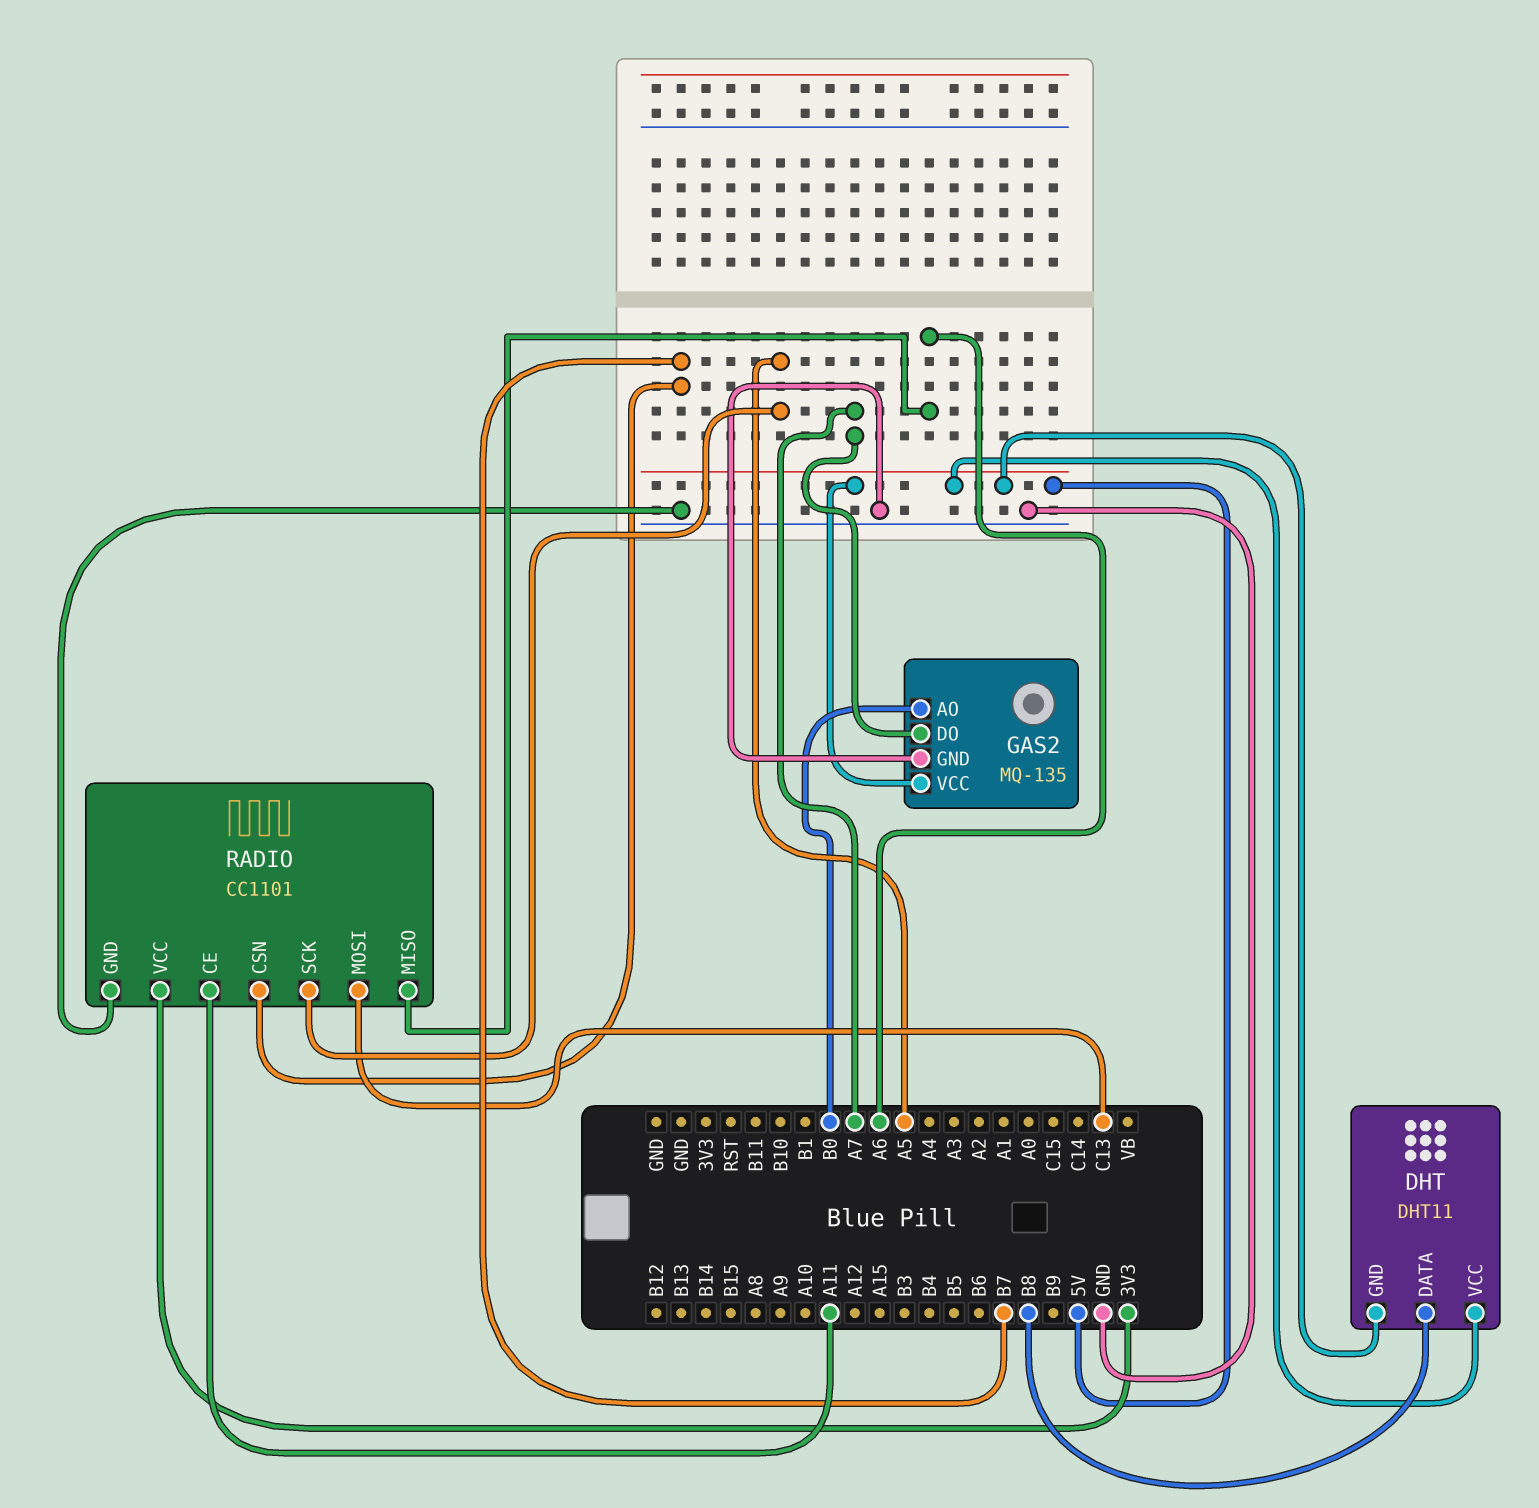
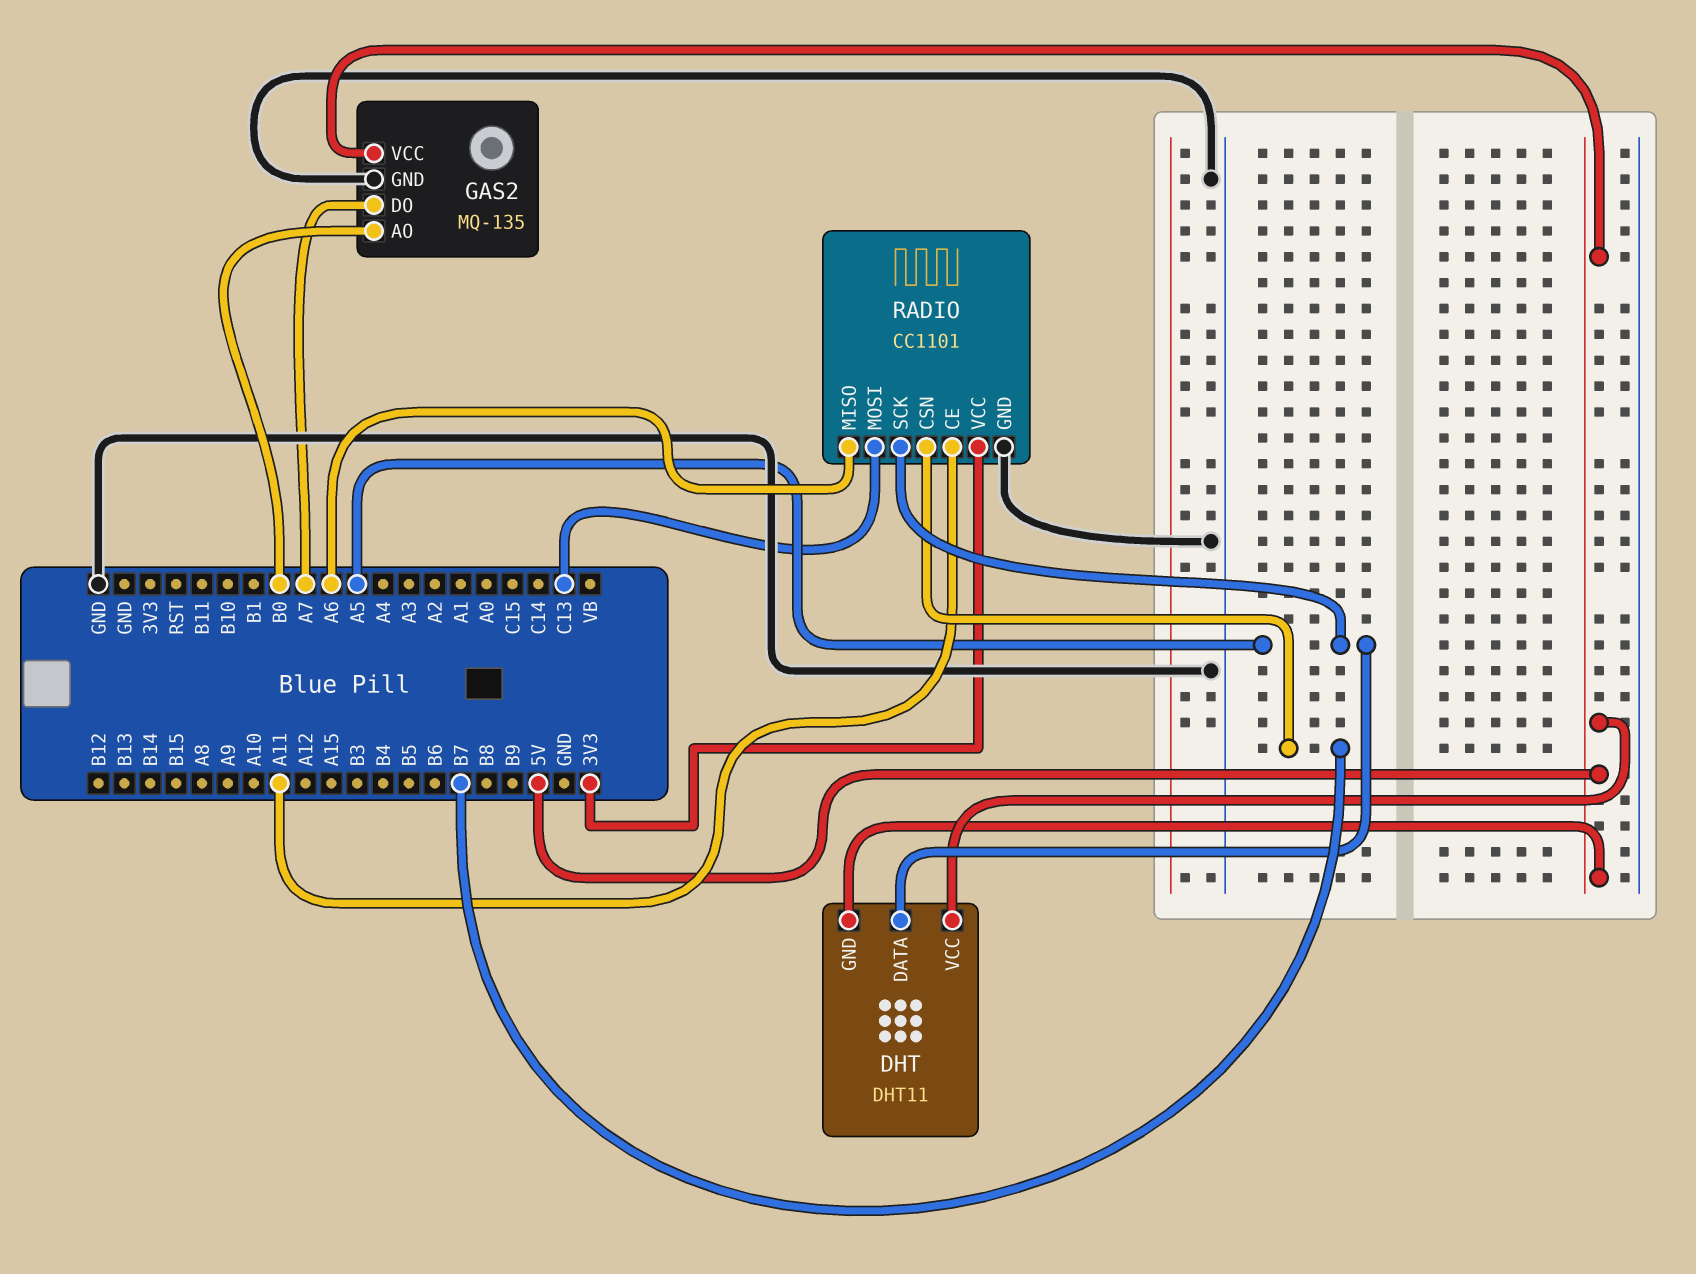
DHT pin DATA: B8 -> A5

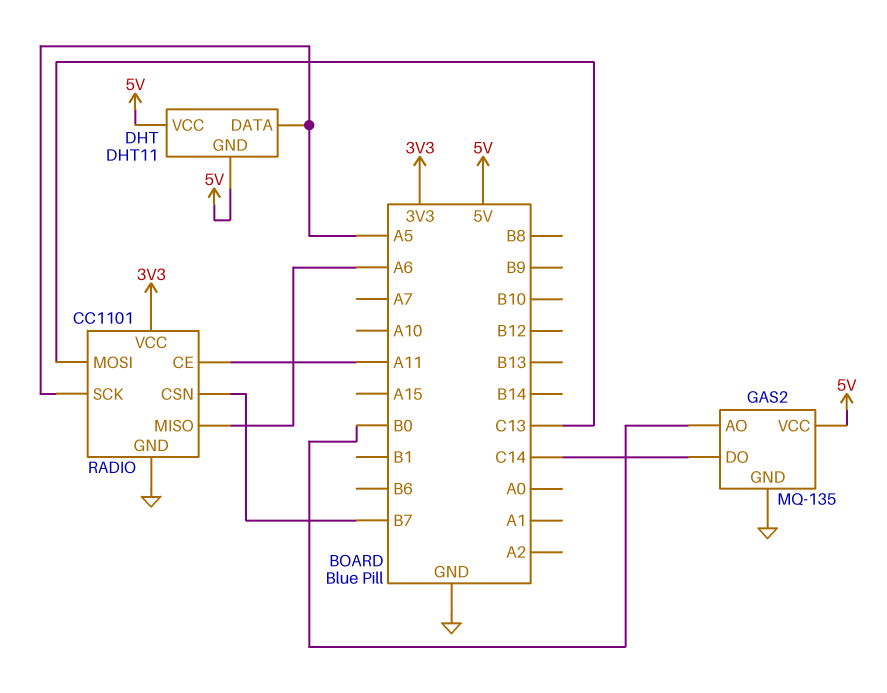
GAS2 pin DO: A7 -> C14

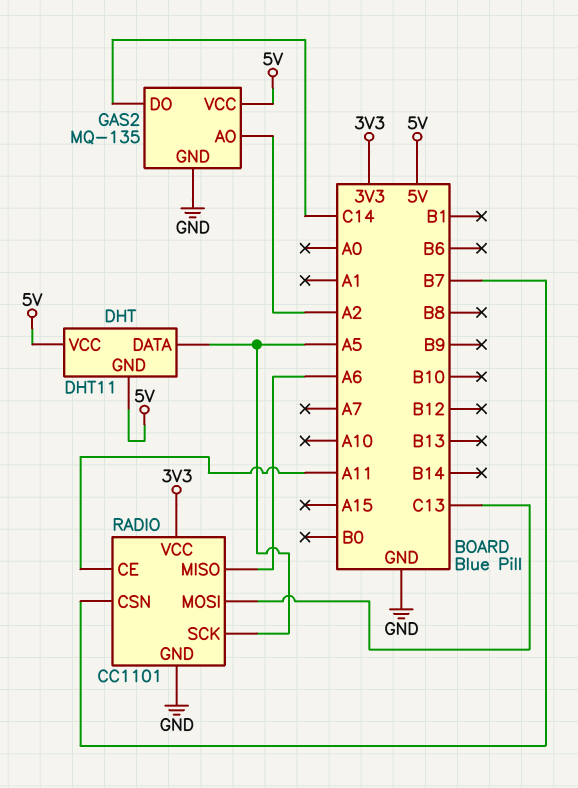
GAS2 pin AO: B0 -> A2

